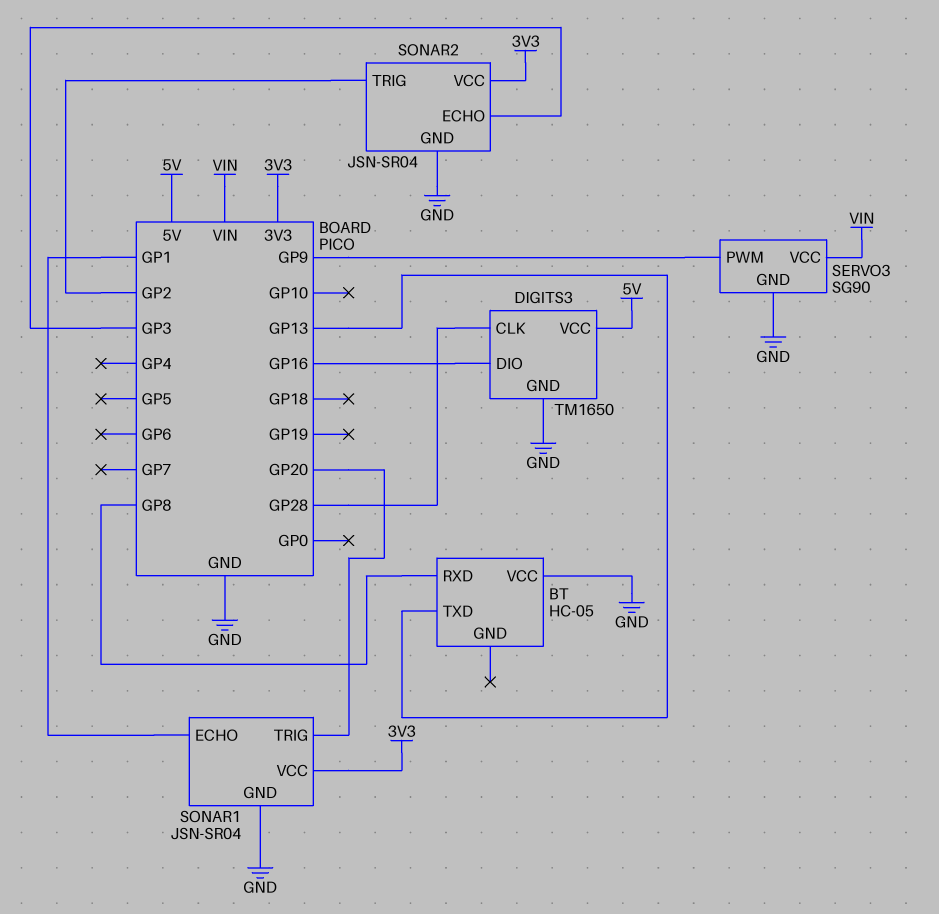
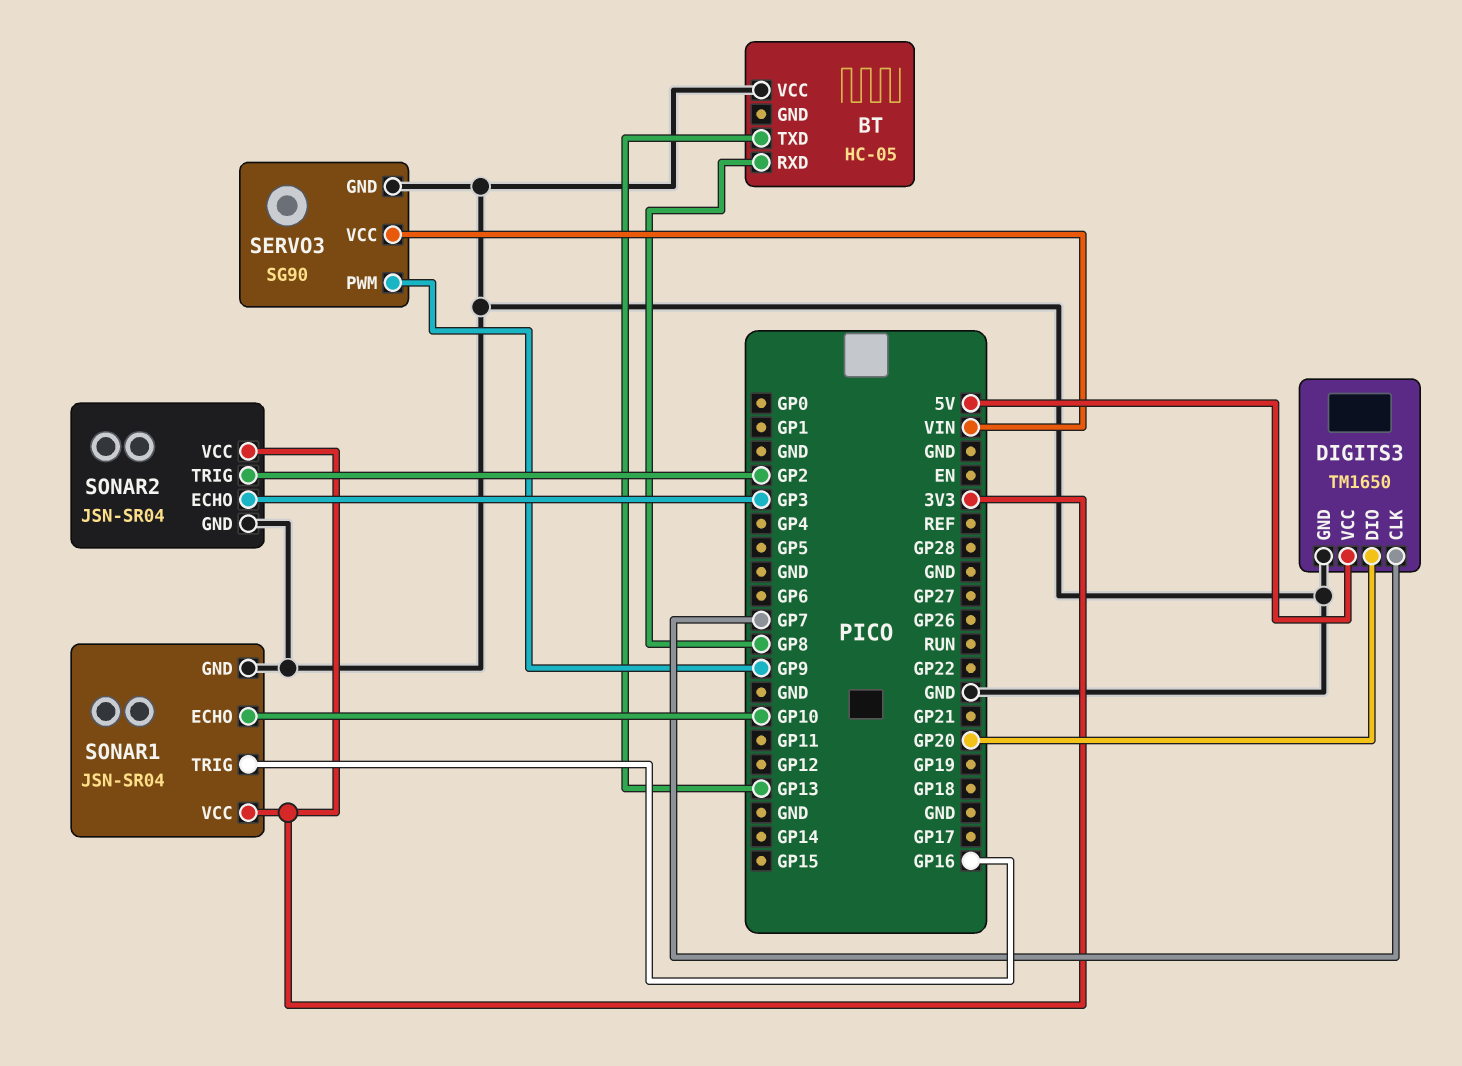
DIGITS3 pin CLK: GP28 -> GP7
DIGITS3 pin DIO: GP16 -> GP20
SONAR1 pin ECHO: GP1 -> GP10
SONAR1 pin TRIG: GP20 -> GP16

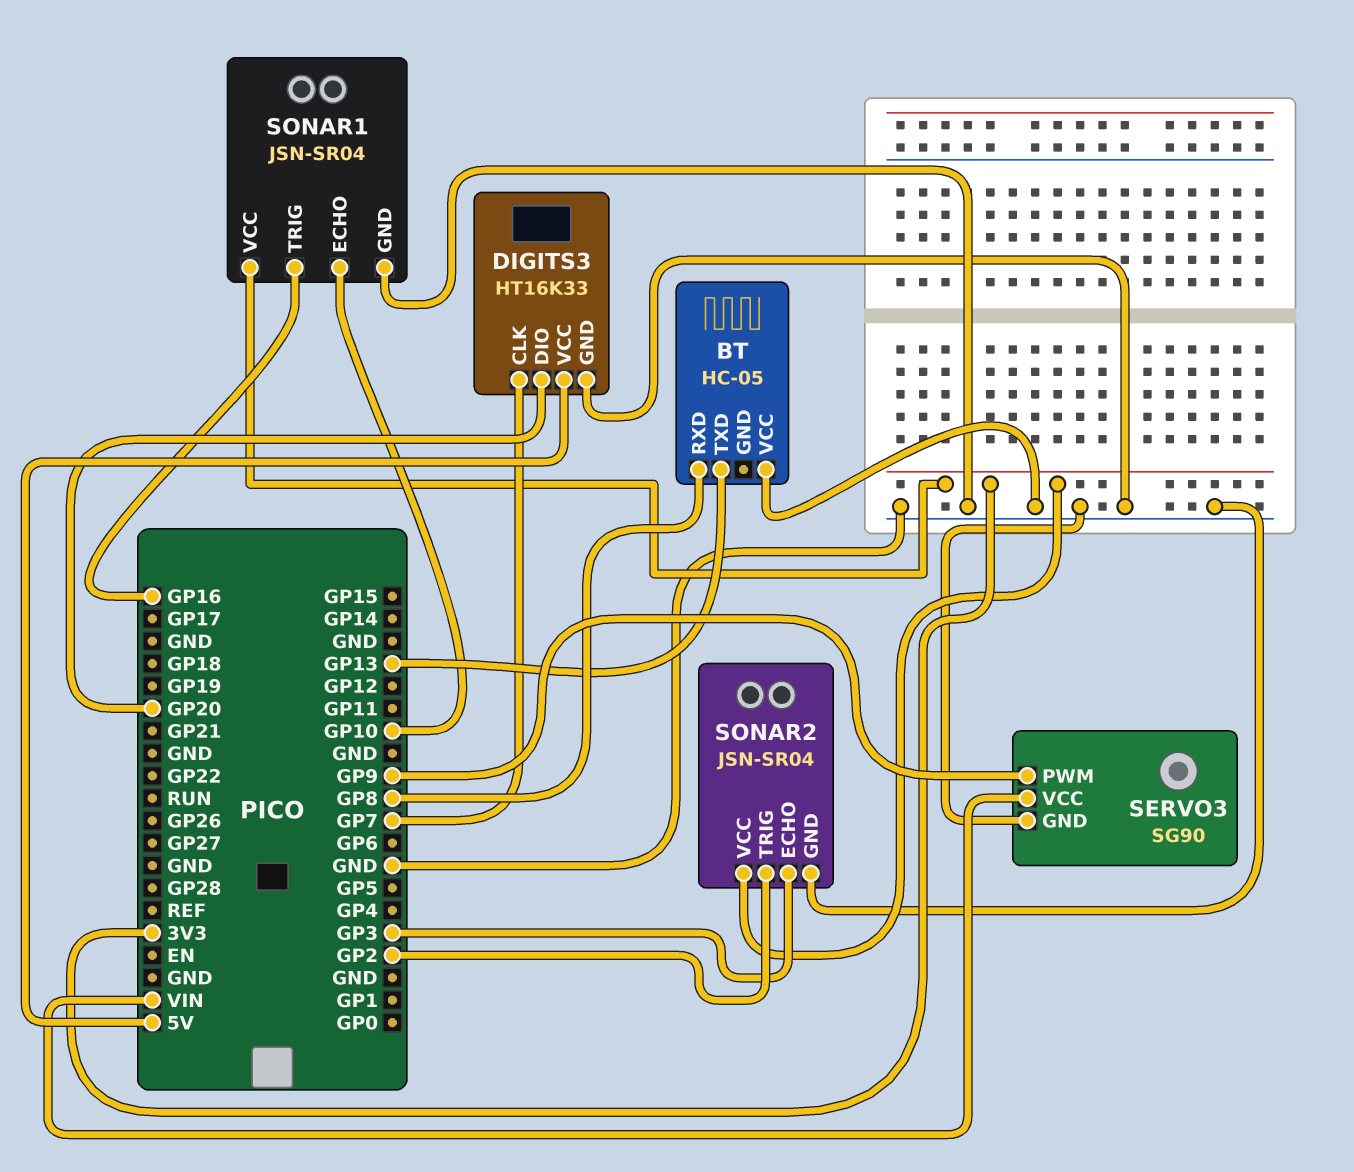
DIGITS3: TM1650 -> HT16K33

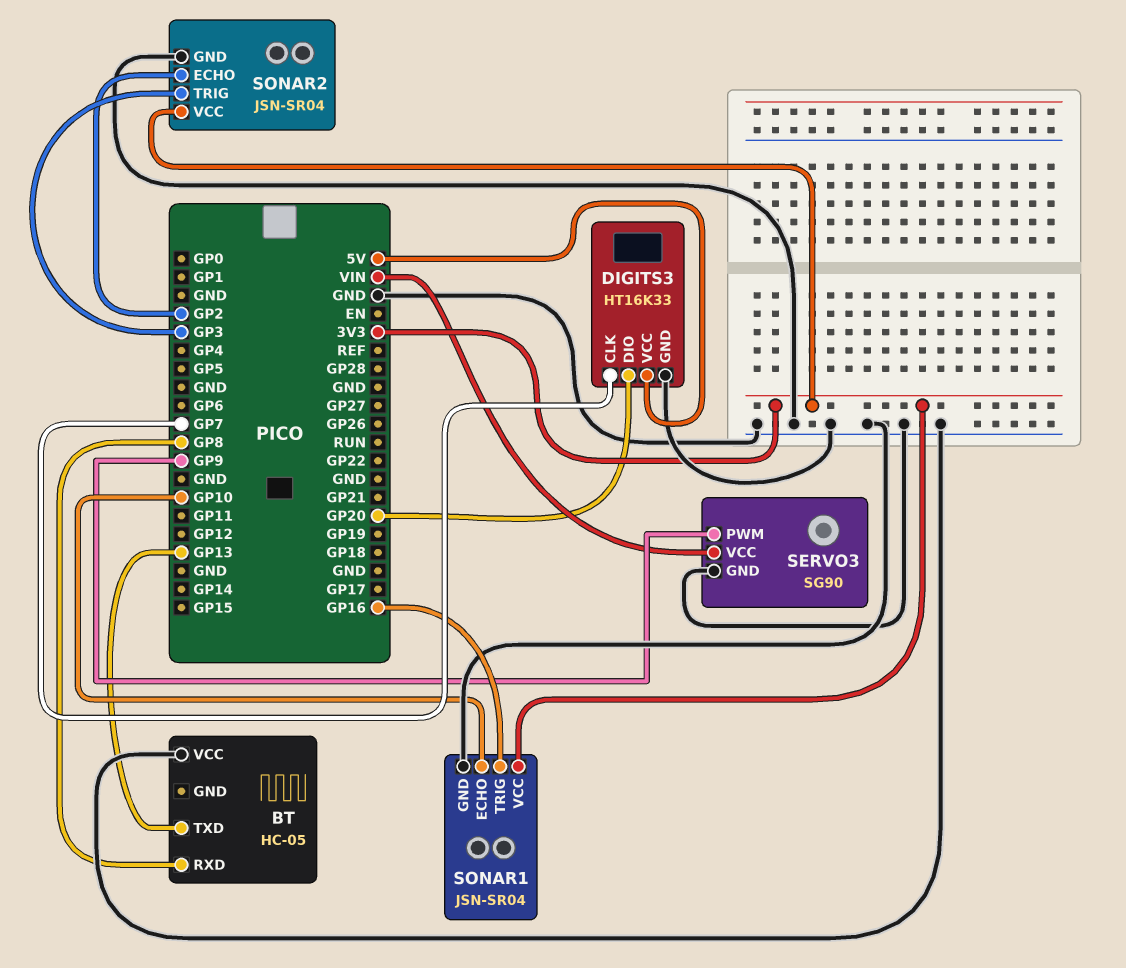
SONAR2 pin ECHO: GP3 -> GP2
SONAR2 pin TRIG: GP2 -> GP3

